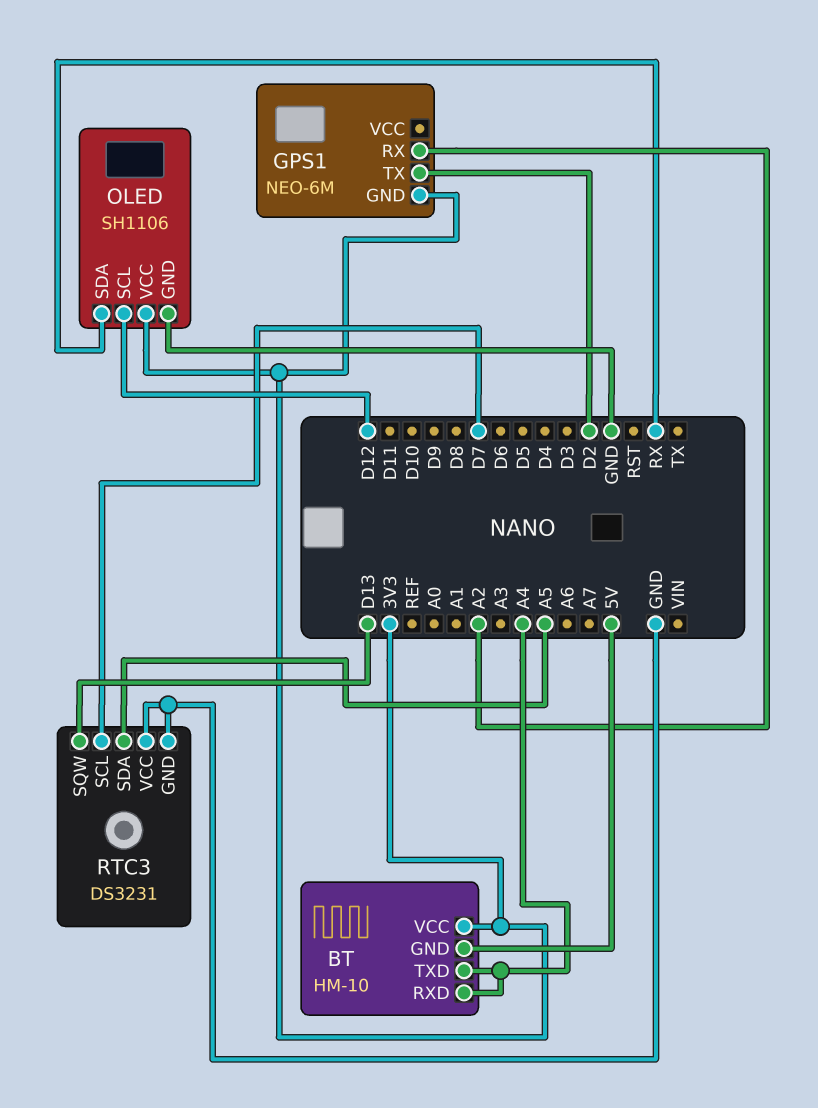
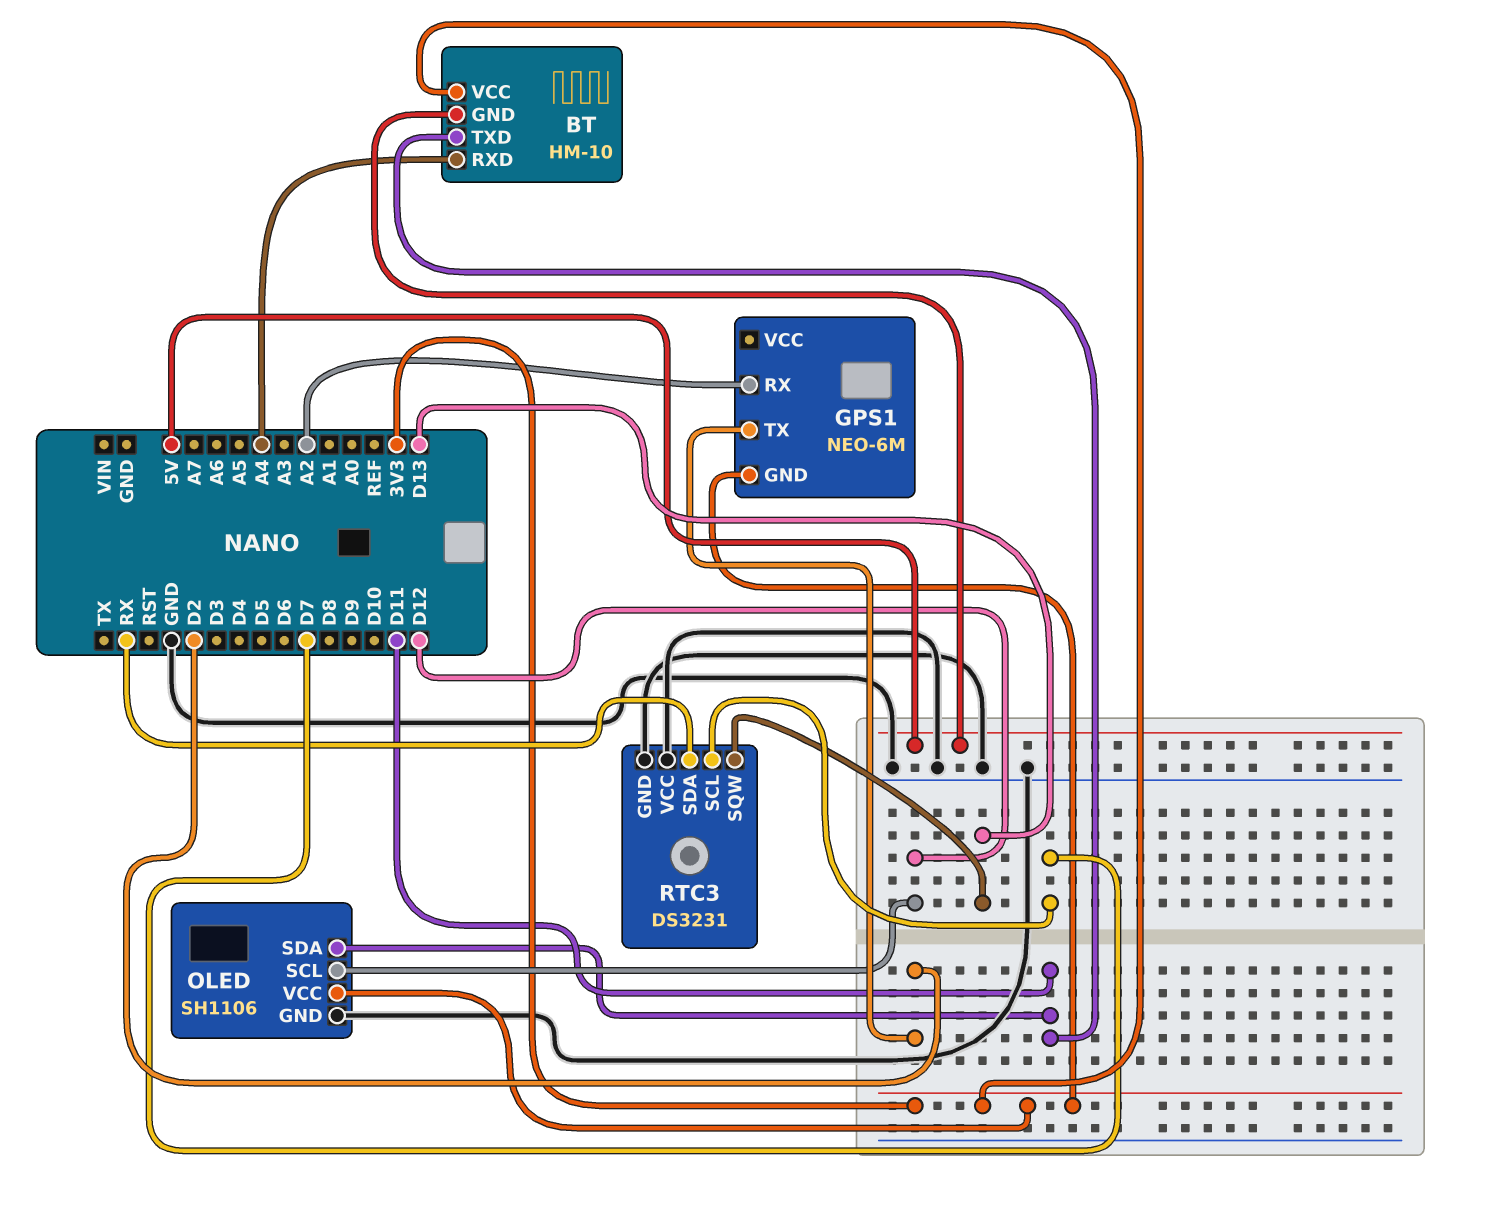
BT pin TXD: A4 -> D11
OLED pin SDA: RX -> D11
RTC3 pin SDA: A5 -> RX

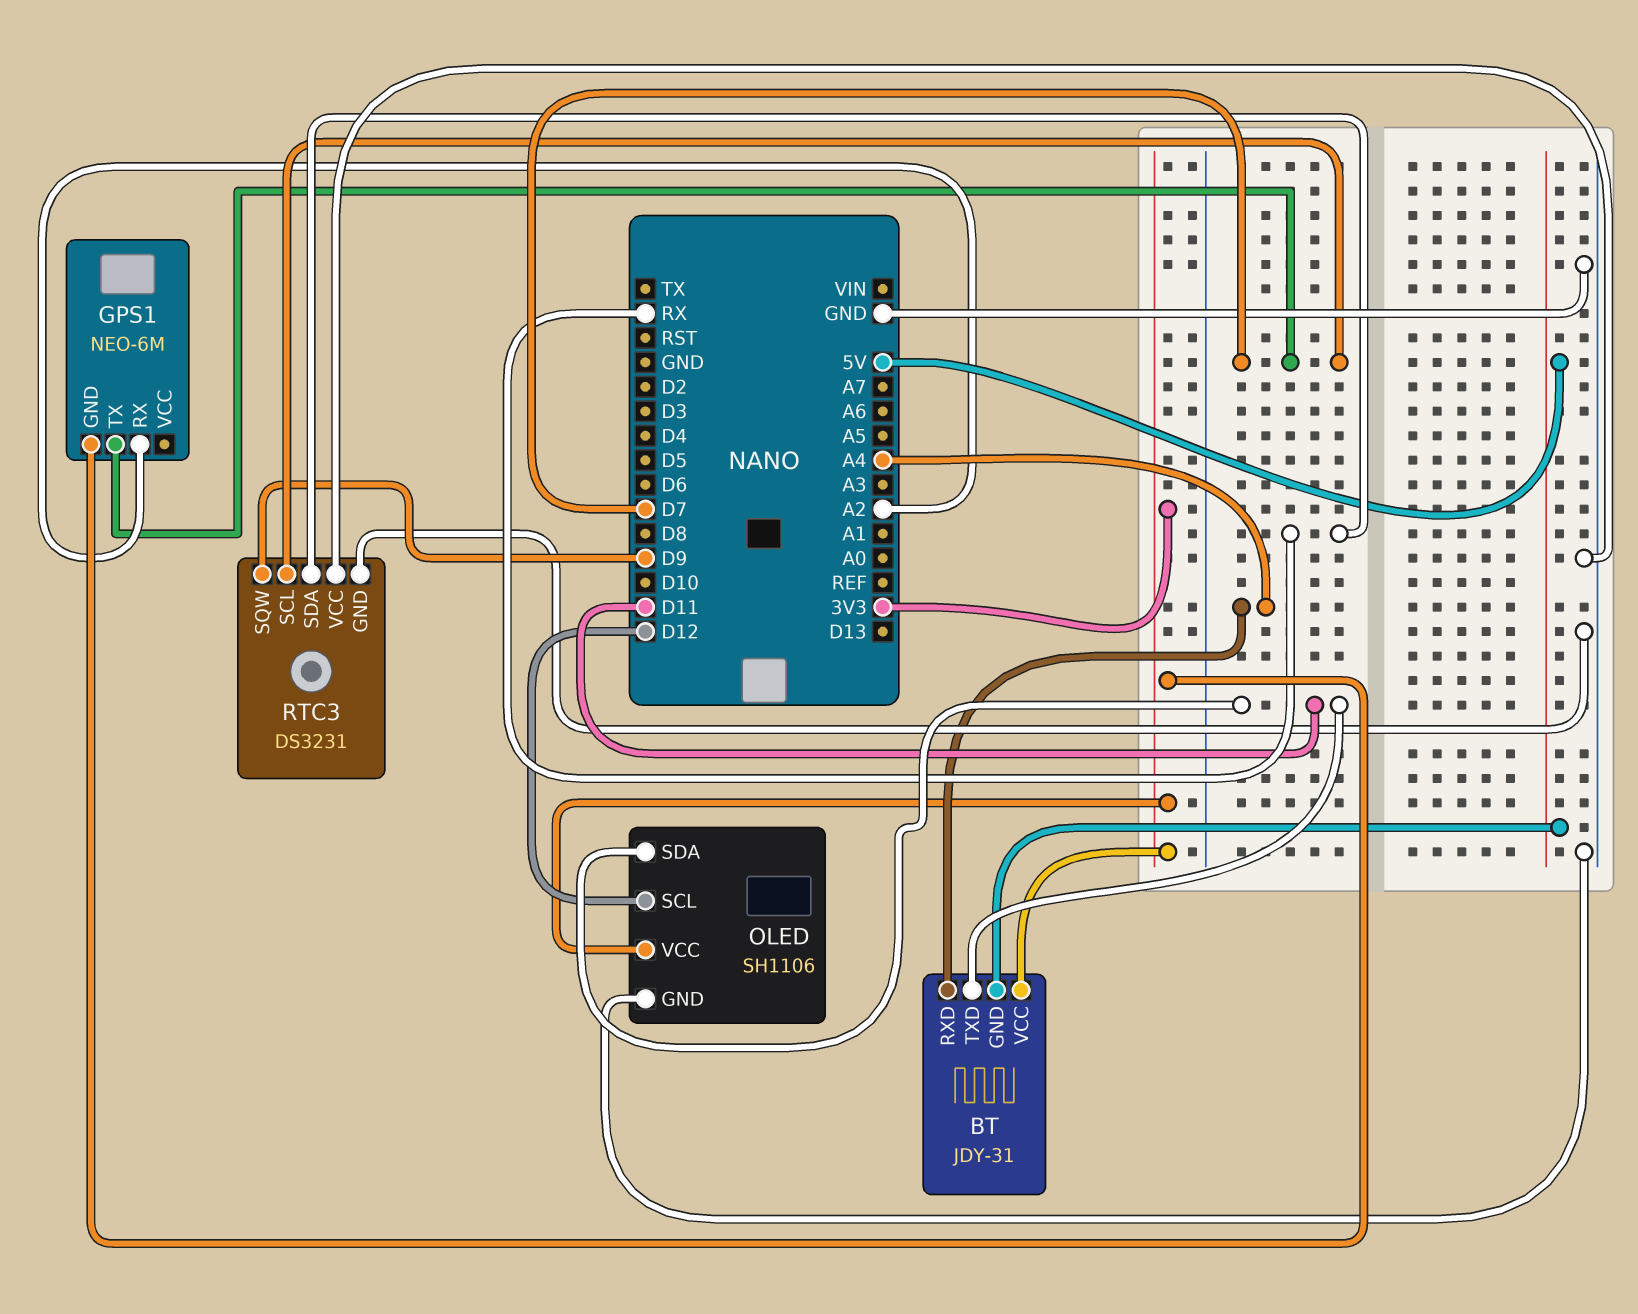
BT: HM-10 -> JDY-31
GPS1 pin TX: D2 -> D7
RTC3 pin SQW: D13 -> D9

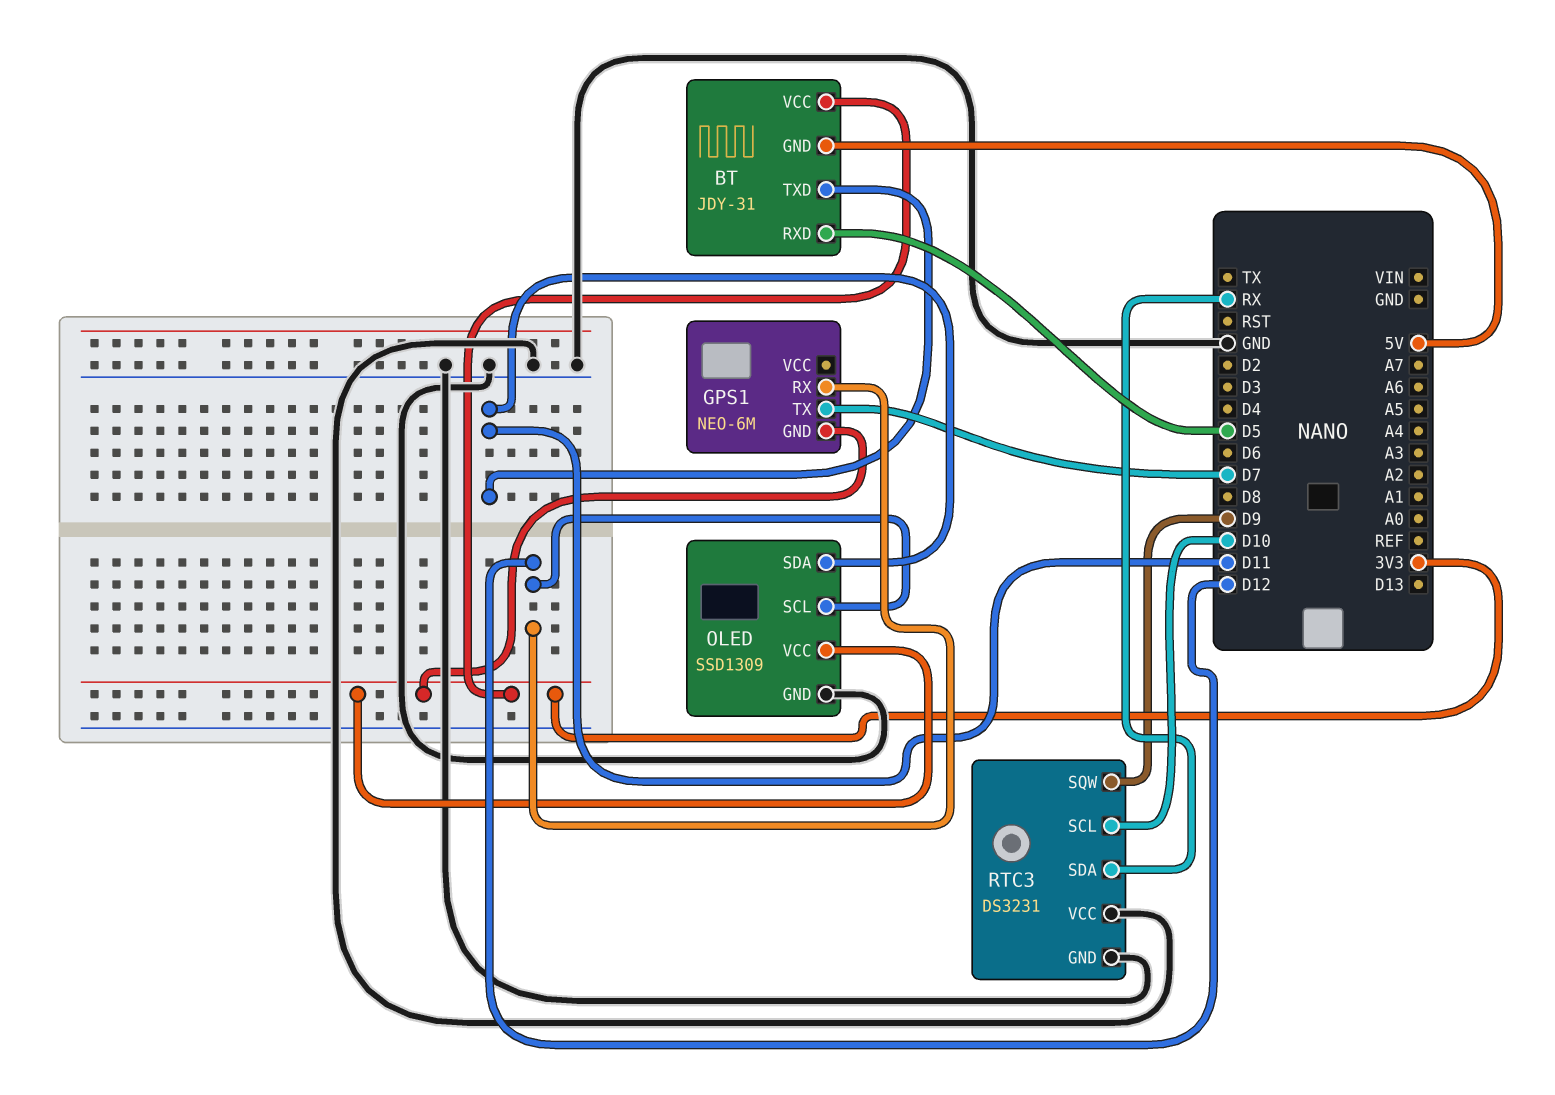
BT pin RXD: A4 -> D5
GPS1 pin RX: A2 -> D12
OLED: SH1106 -> SSD1309
RTC3 pin SCL: D7 -> D10

